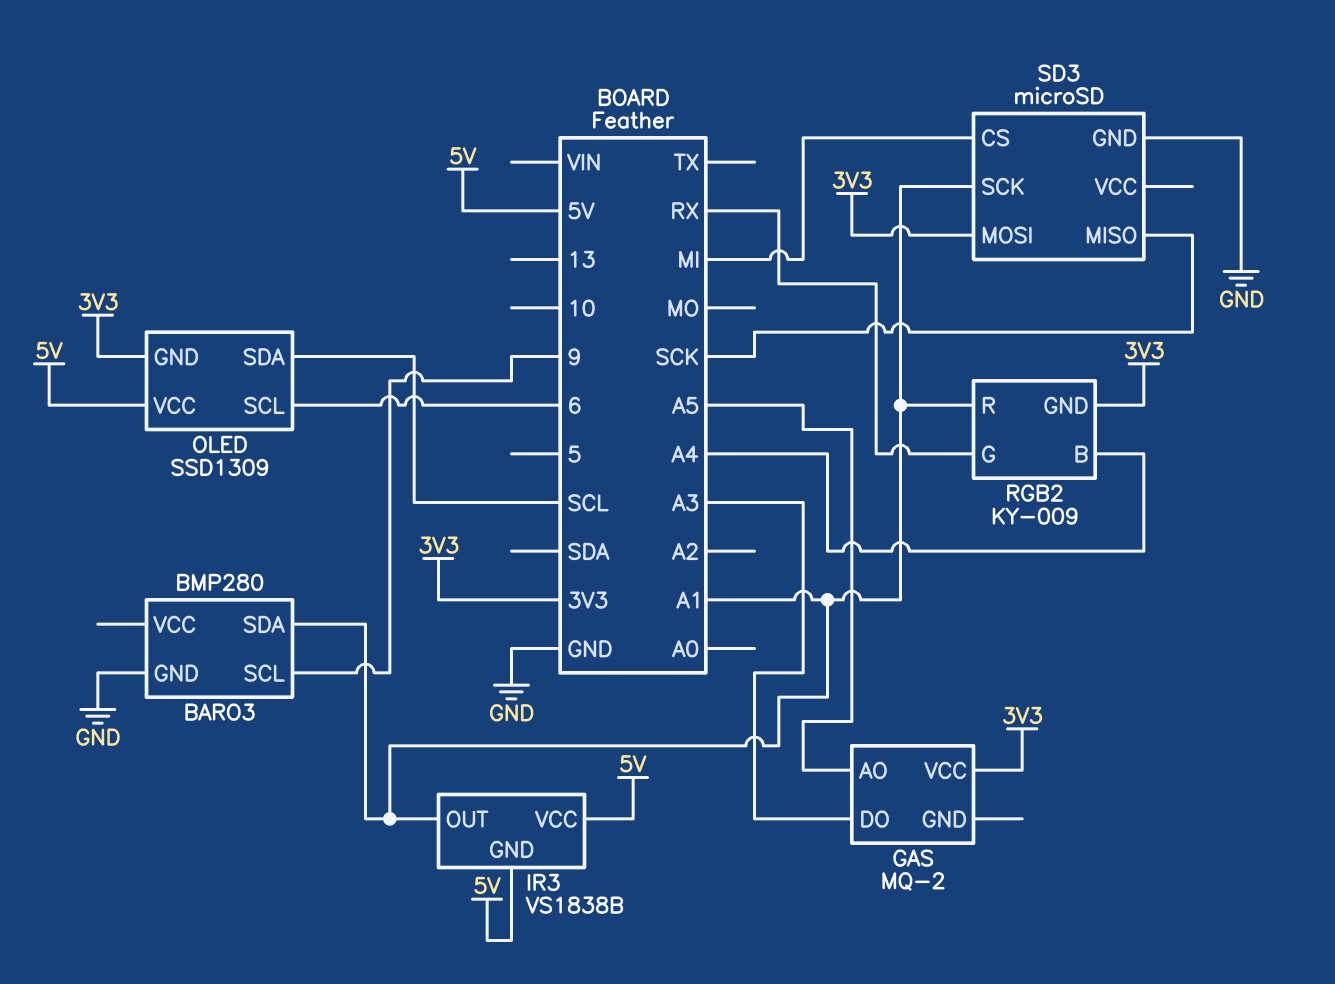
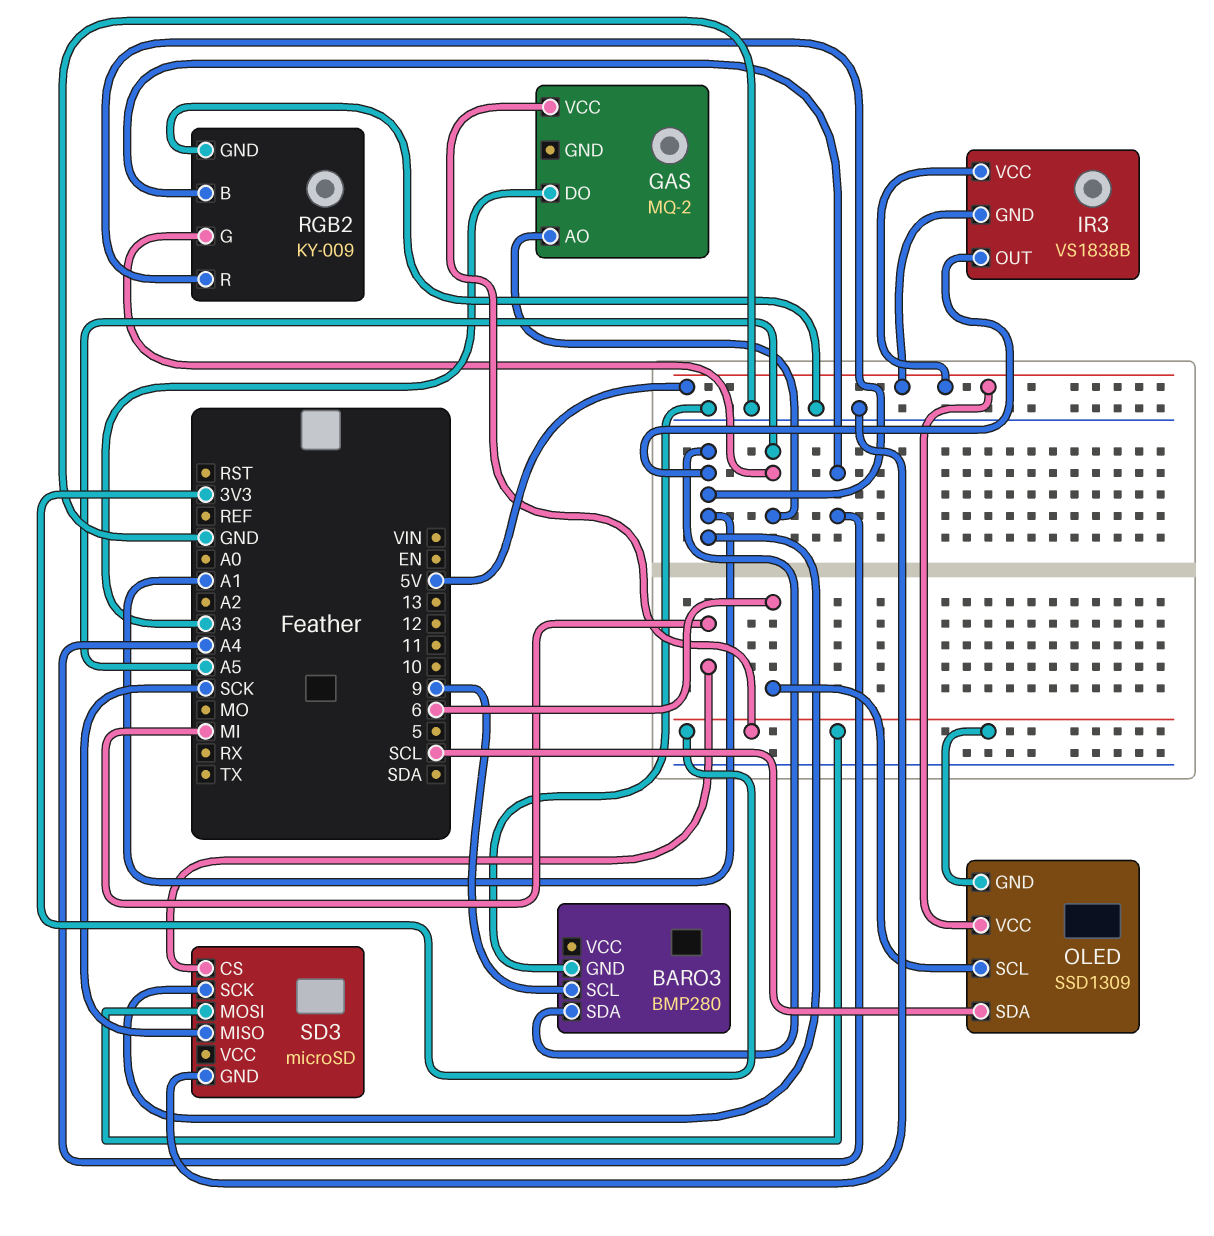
RGB2 pin G: RX -> A5
RGB2 pin GND: 3V3 -> GND

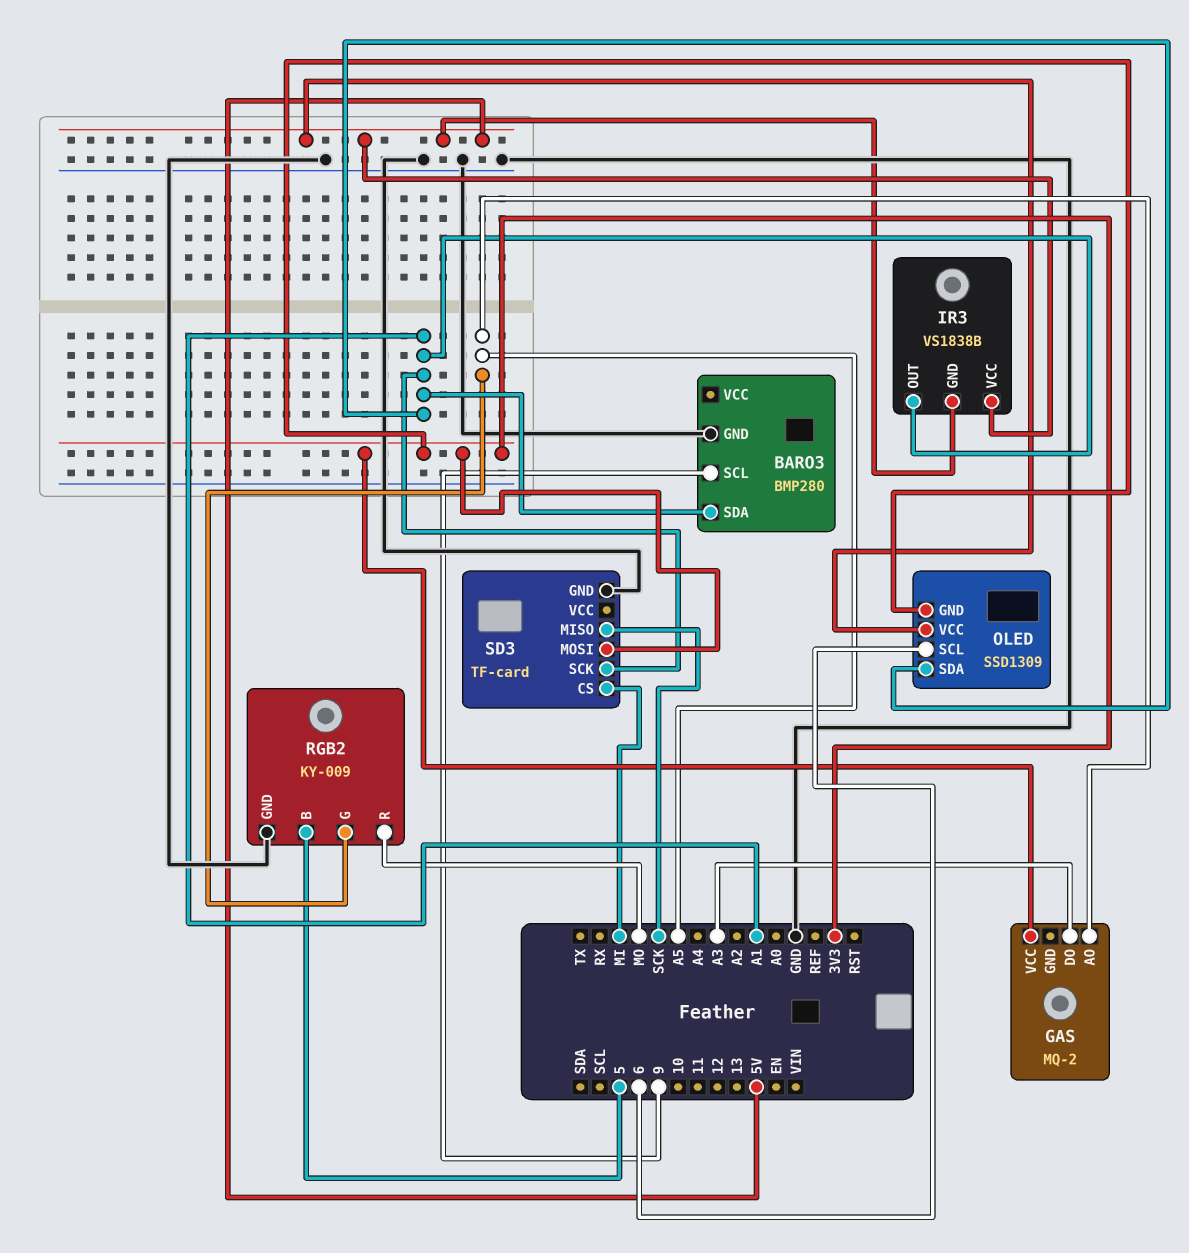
OLED pin SDA: SCL -> A1
RGB2 pin B: A4 -> 5
RGB2 pin R: A1 -> MO
SD3: microSD -> TF-card

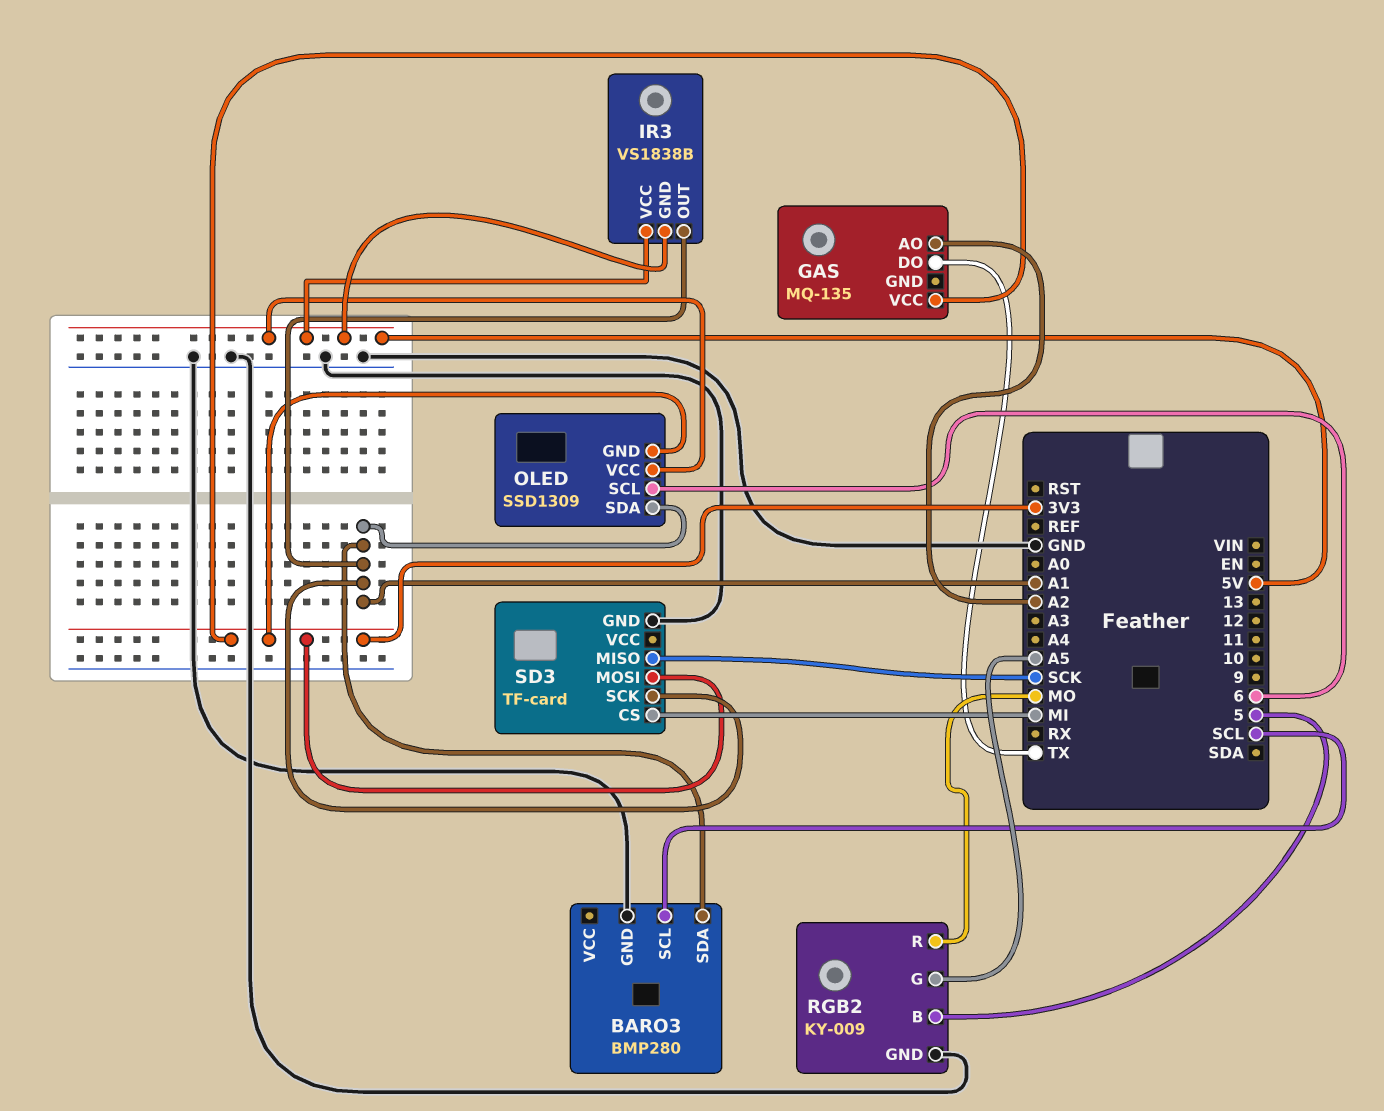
BARO3 pin SCL: 9 -> SCL
GAS: MQ-2 -> MQ-135
GAS pin AO: A5 -> A2
GAS pin DO: A3 -> TX

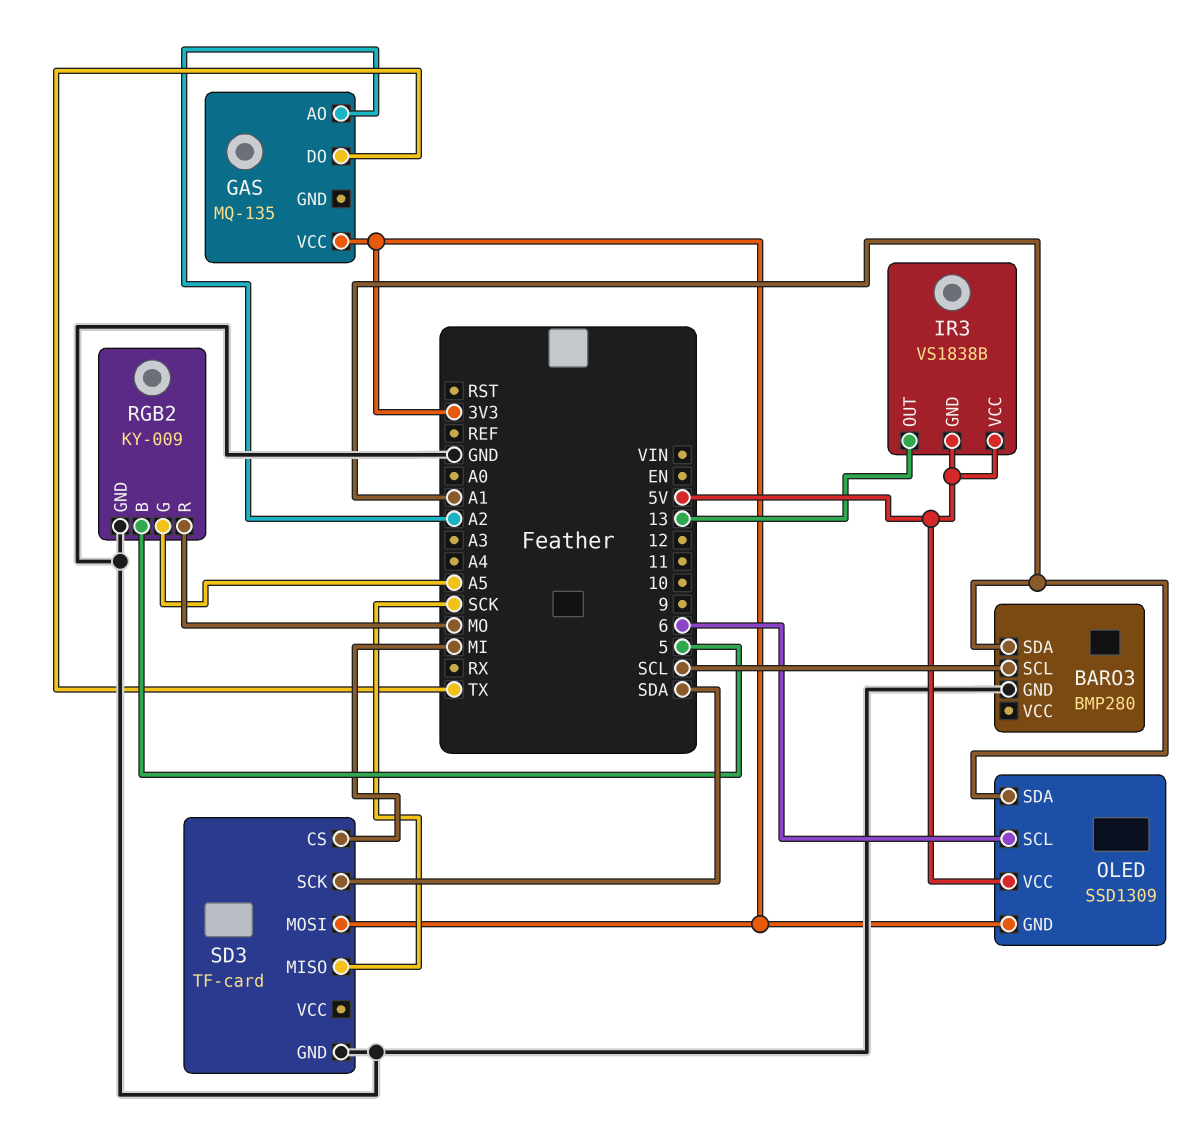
IR3 pin OUT: A1 -> 13
SD3 pin SCK: A1 -> SDA

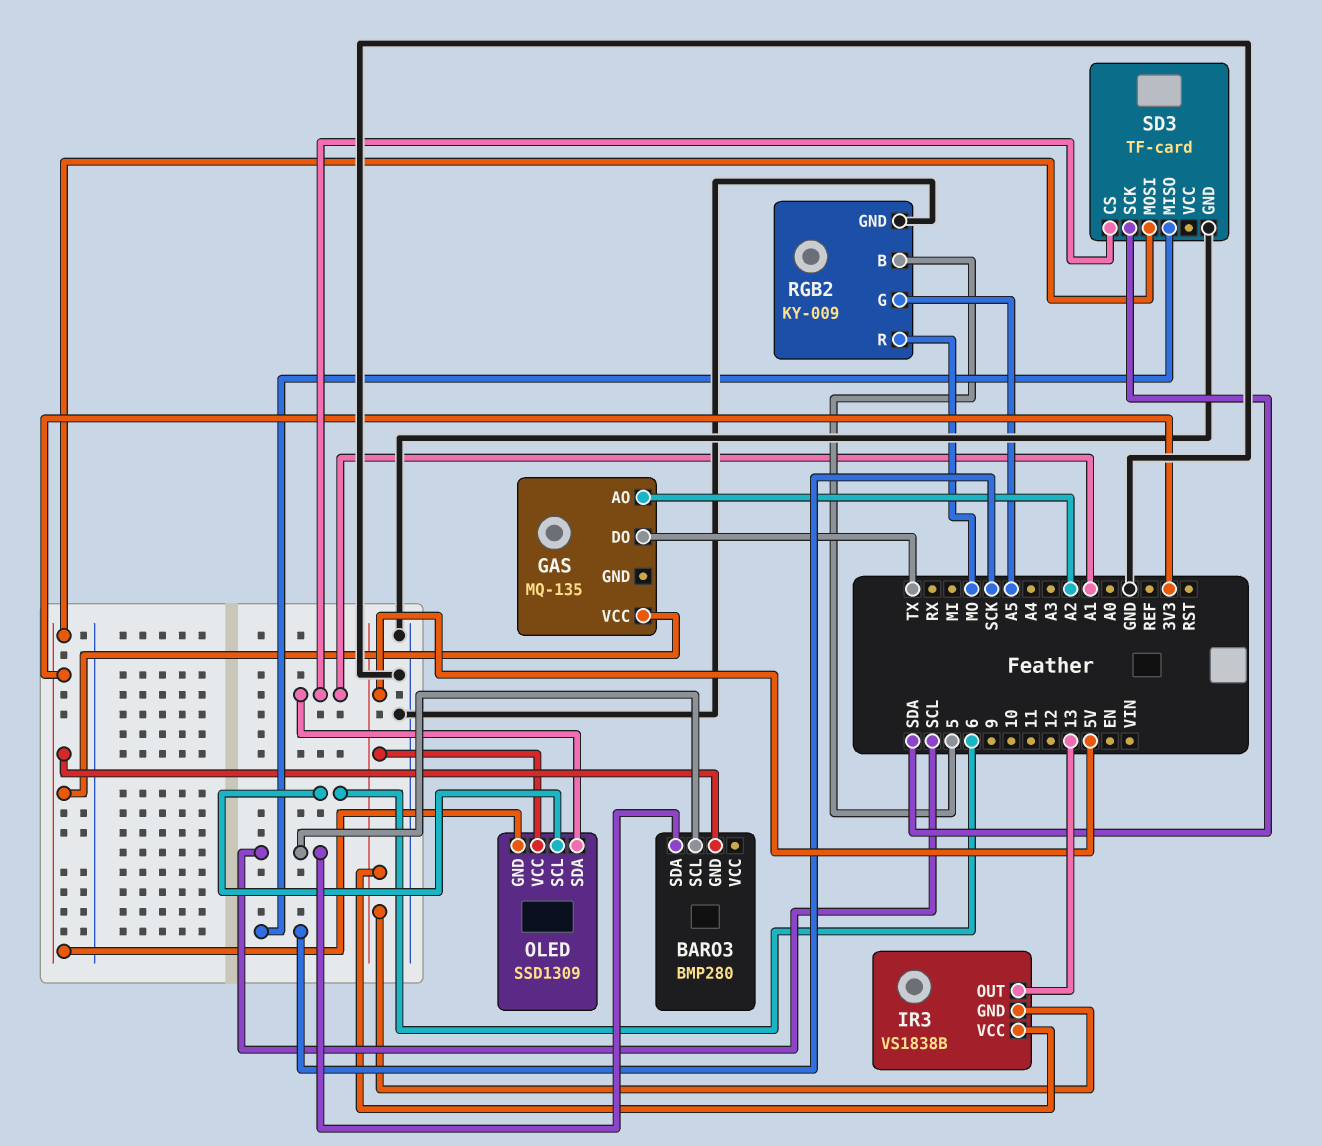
BARO3 pin GND: GND -> 3V3
BARO3 pin SDA: A1 -> SCL
SD3 pin CS: MI -> A1

